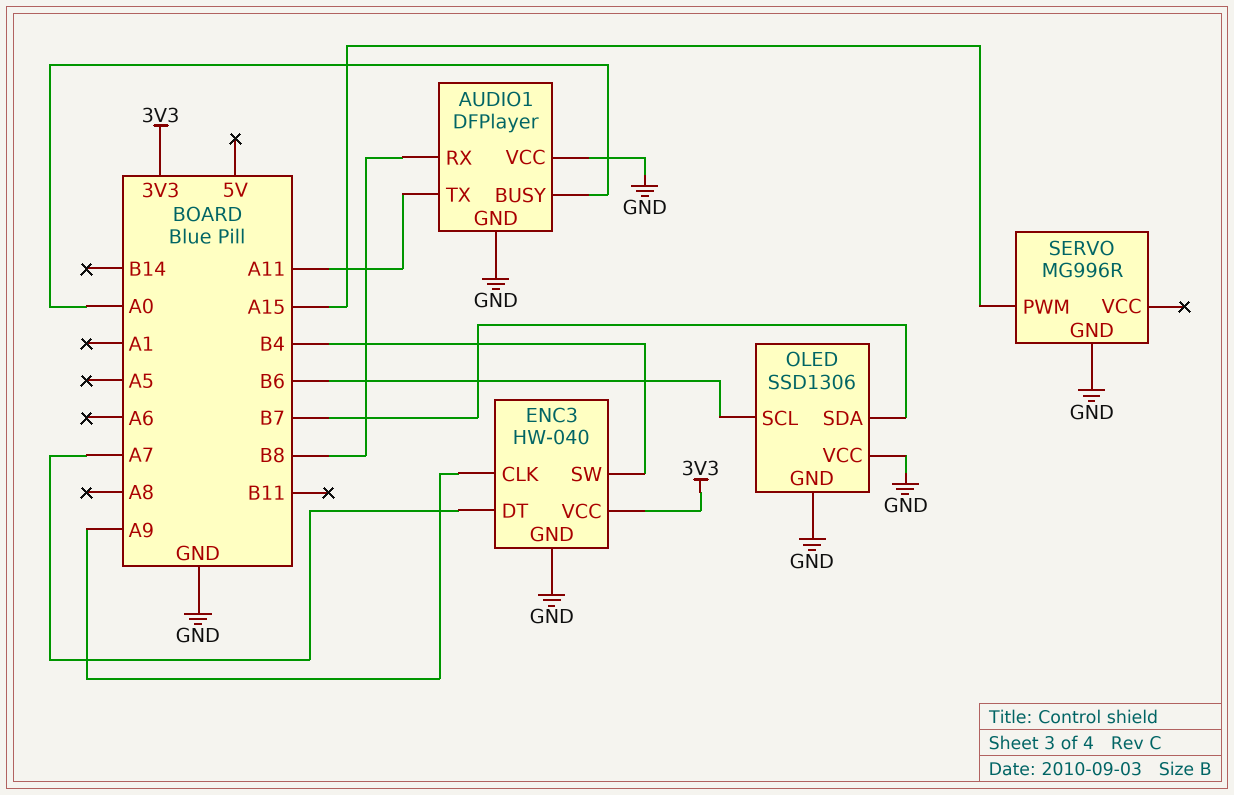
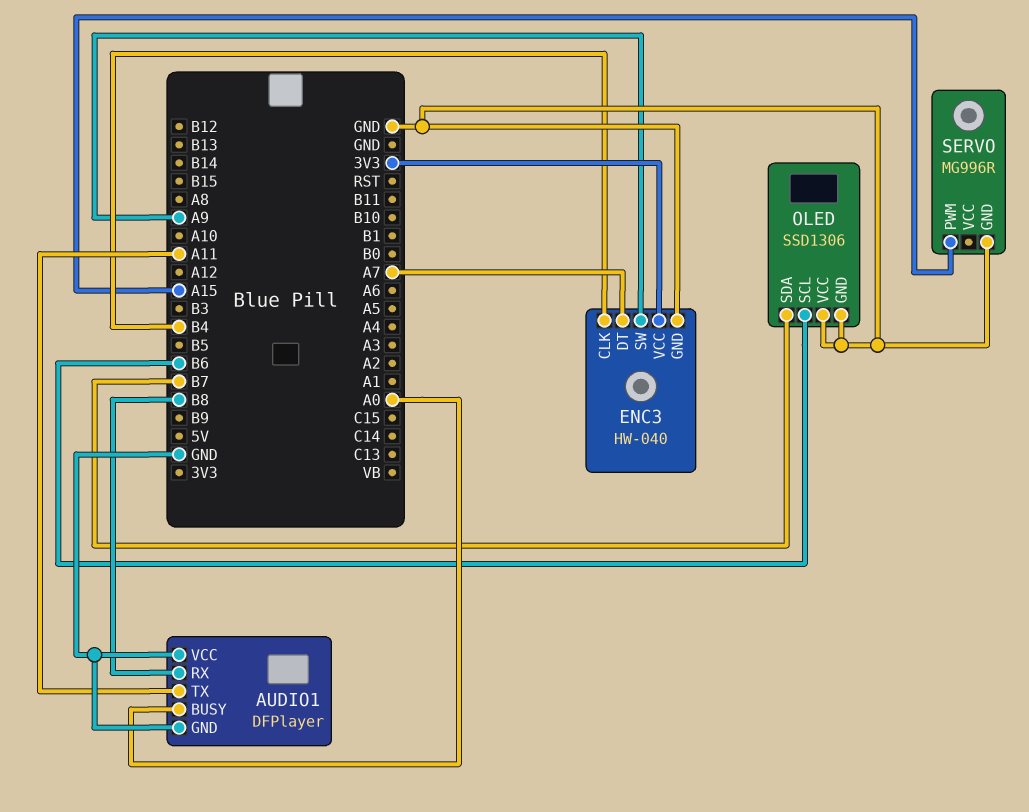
ENC3 pin CLK: A9 -> B4
ENC3 pin SW: B4 -> A9

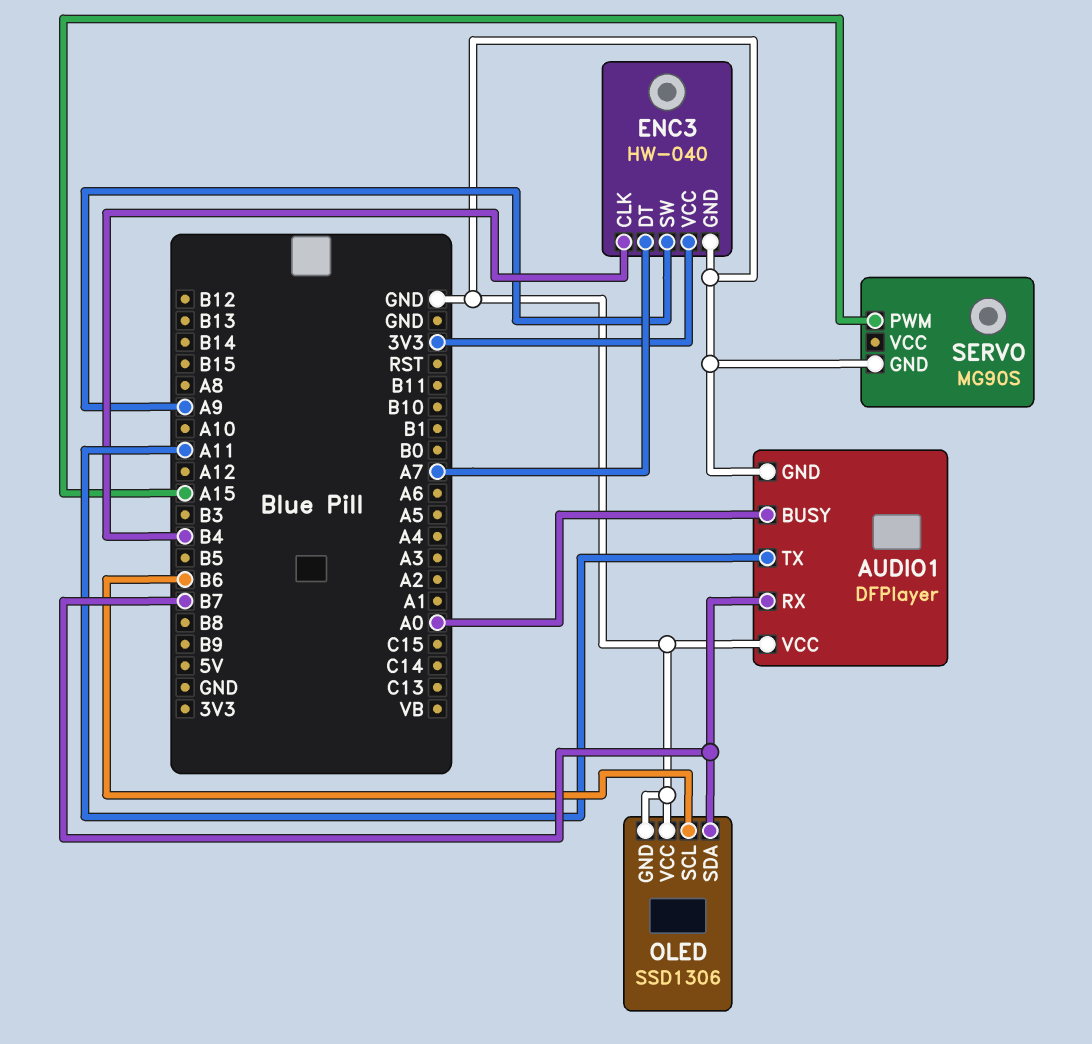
AUDIO1 pin RX: B8 -> B7
SERVO: MG996R -> MG90S

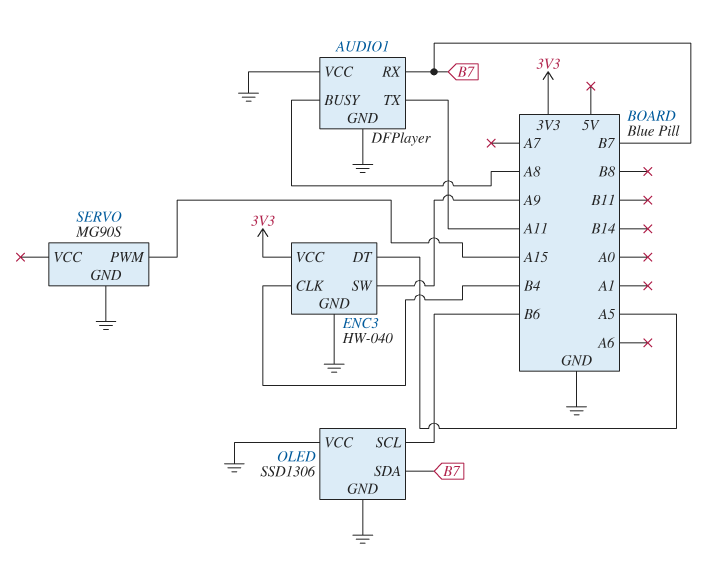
AUDIO1 pin BUSY: A0 -> A8
ENC3 pin DT: A7 -> A5

